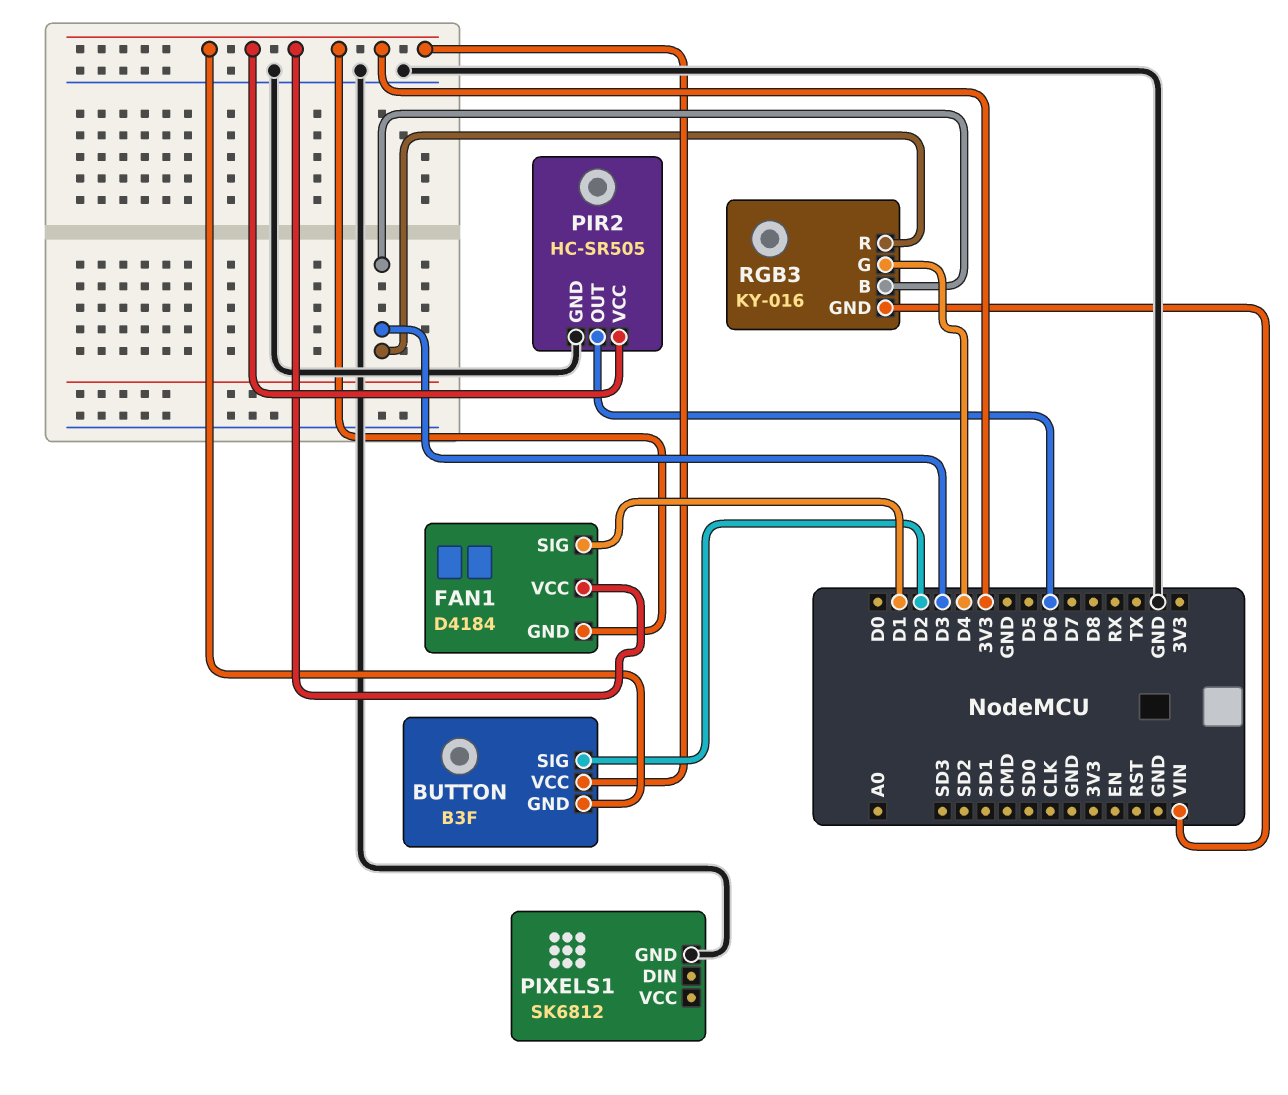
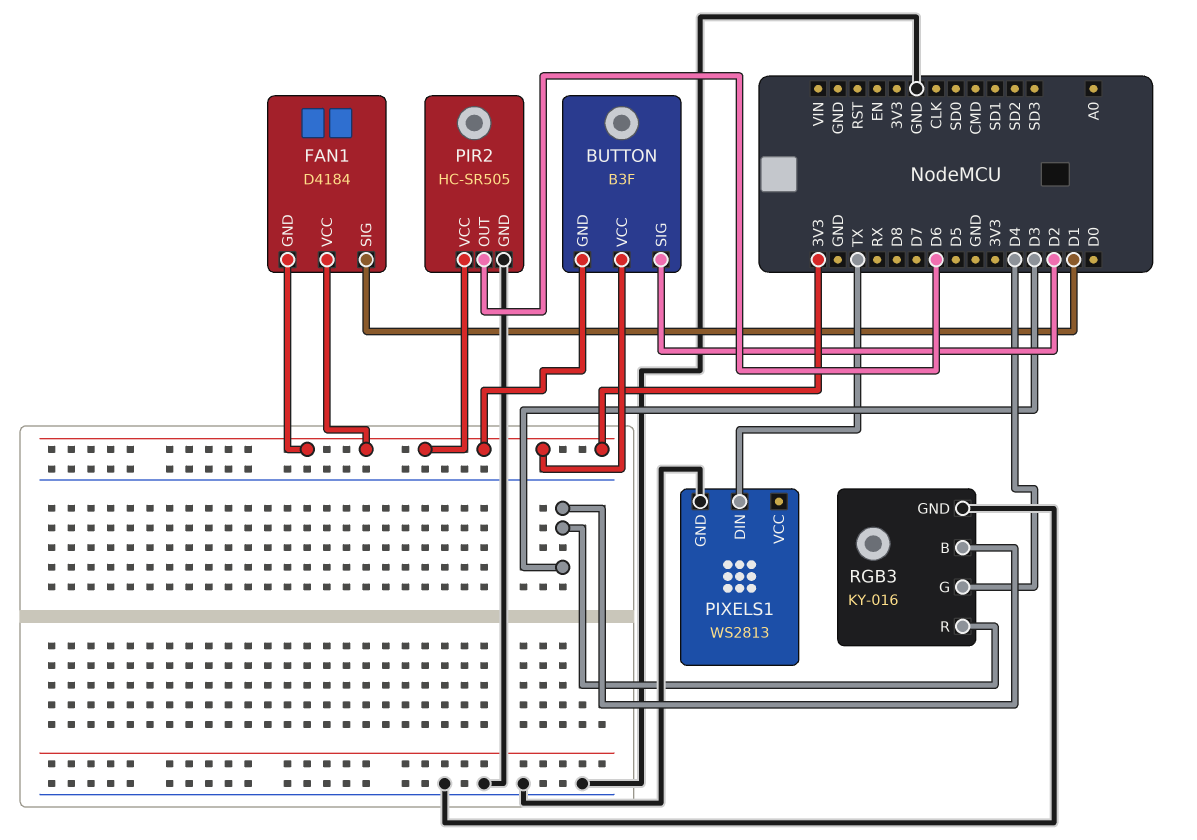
PIXELS1: SK6812 -> WS2813
PIXELS1 pin DIN: none -> TX
RGB3 pin GND: VIN -> GND

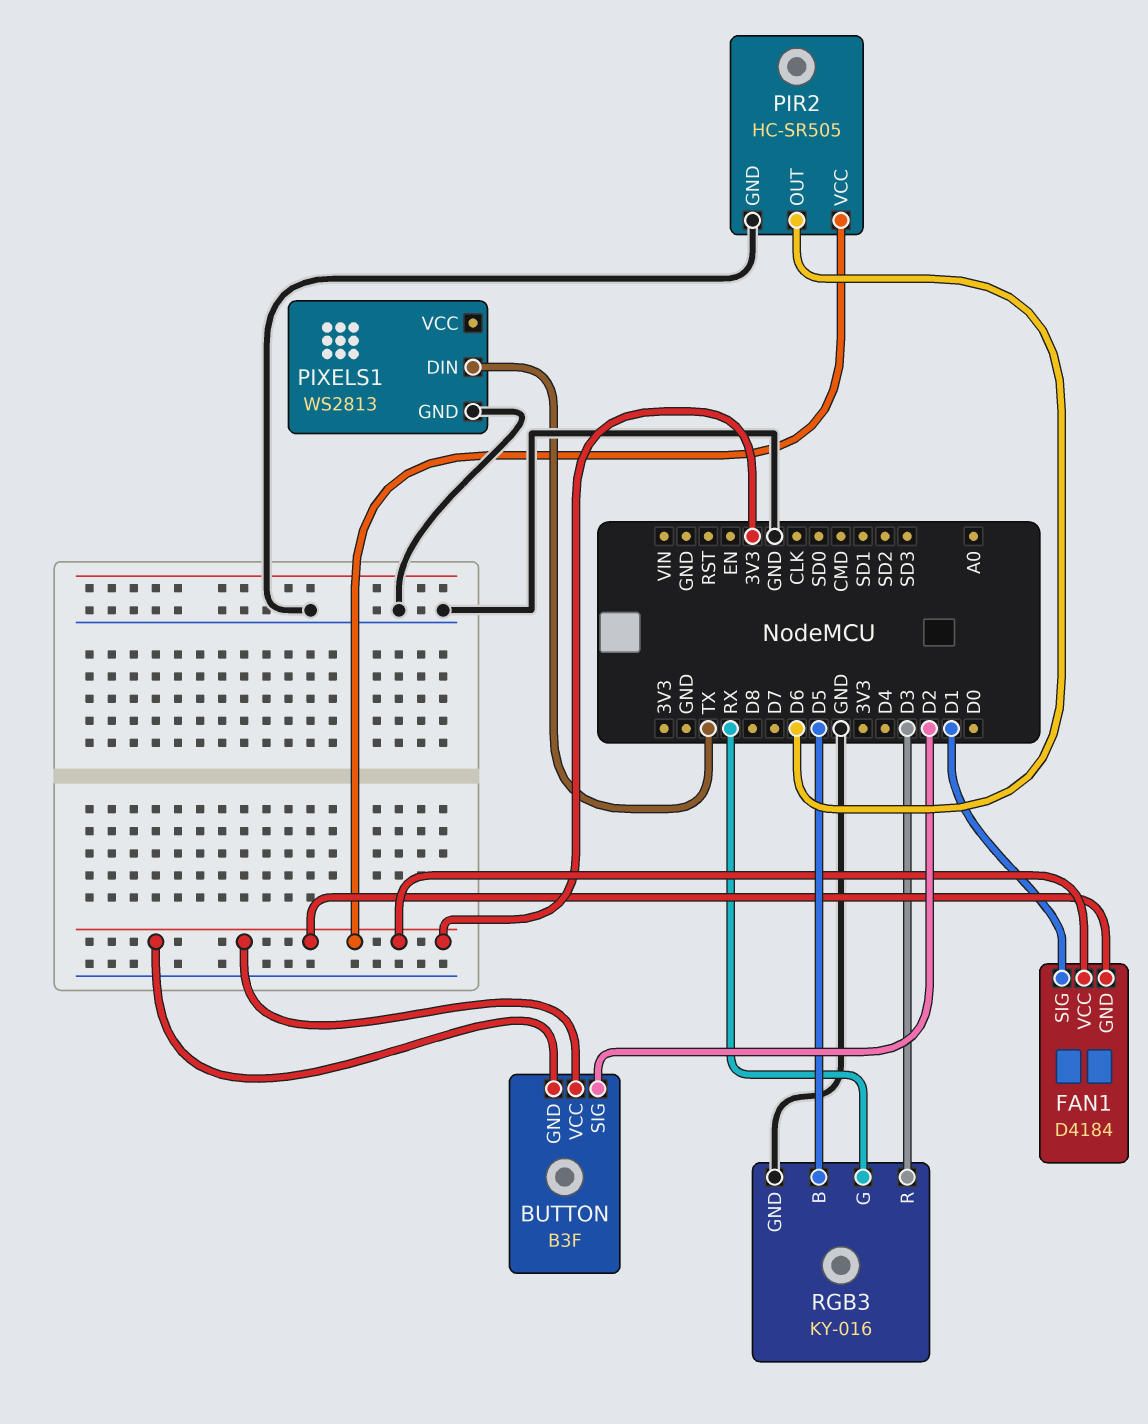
RGB3 pin B: D3 -> D5
RGB3 pin G: D4 -> RX

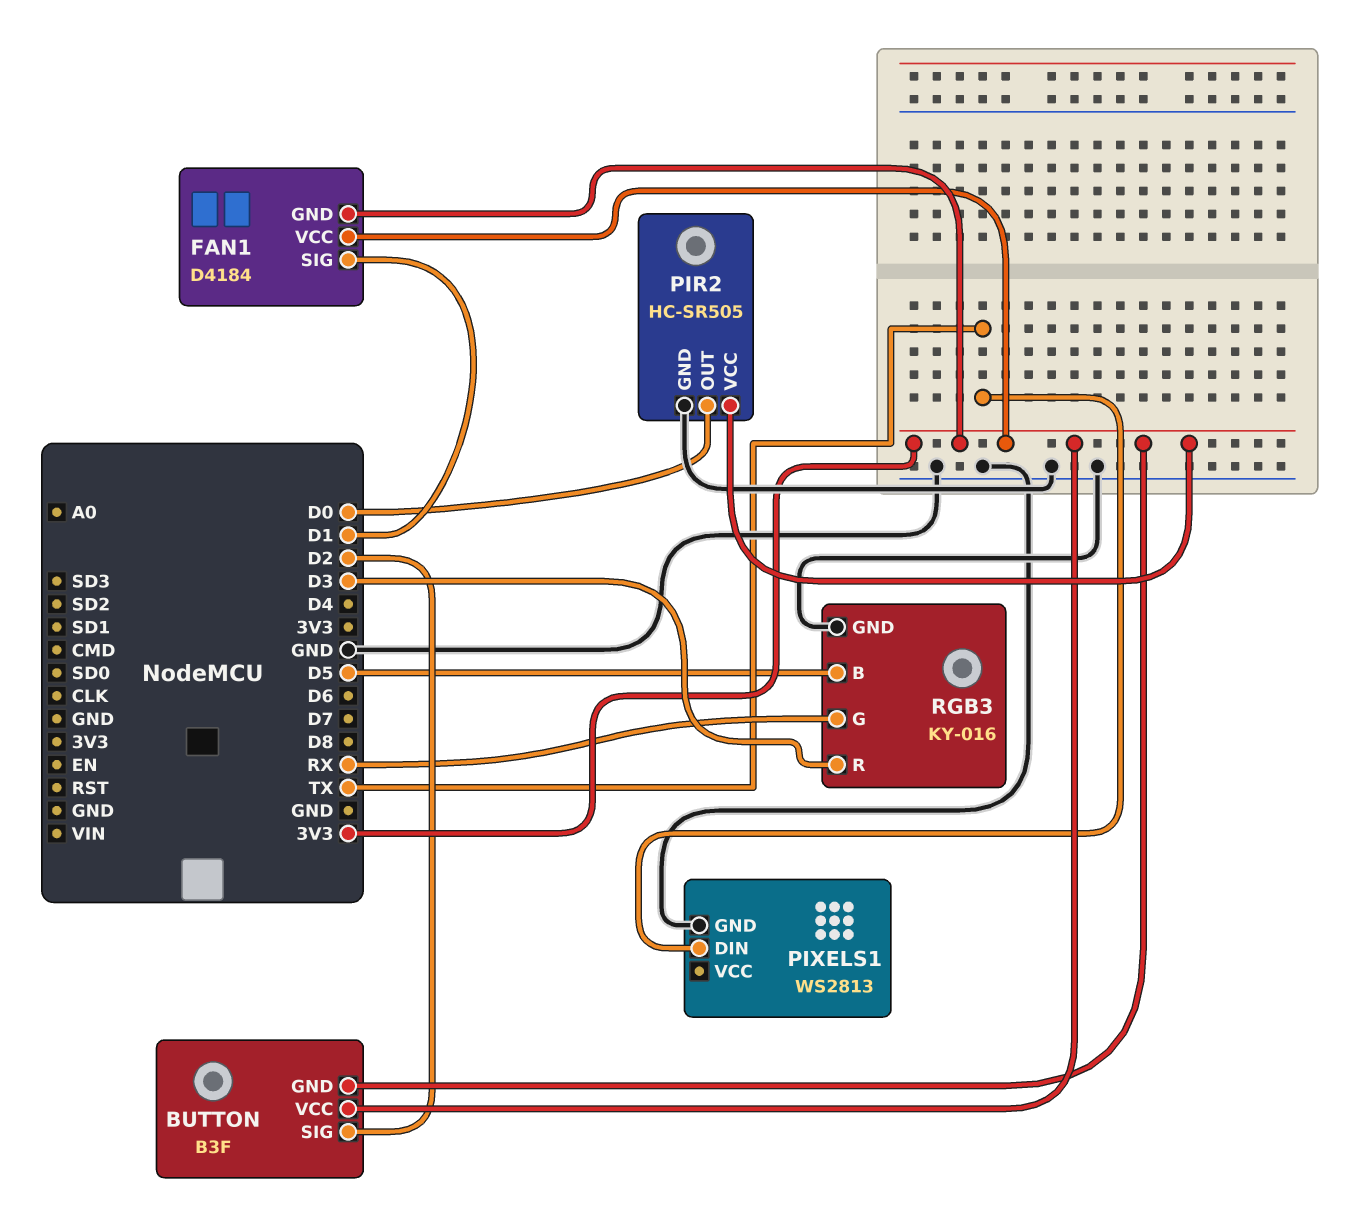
PIR2 pin OUT: D6 -> D0

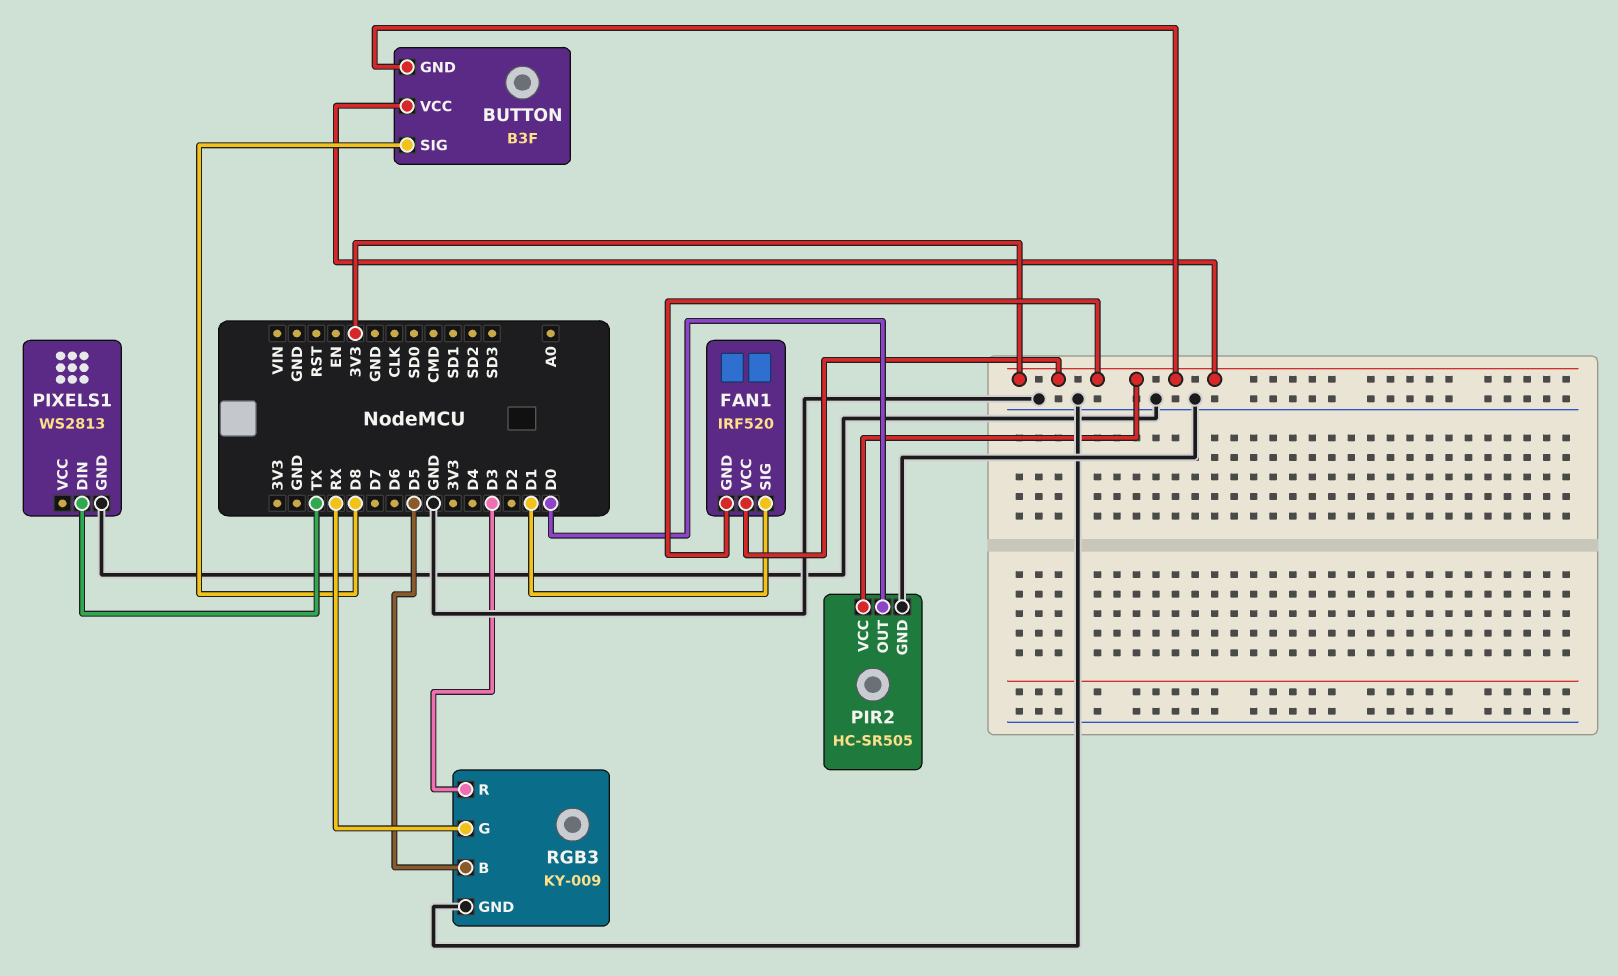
BUTTON pin SIG: D2 -> D8
FAN1: D4184 -> IRF520
RGB3: KY-016 -> KY-009

